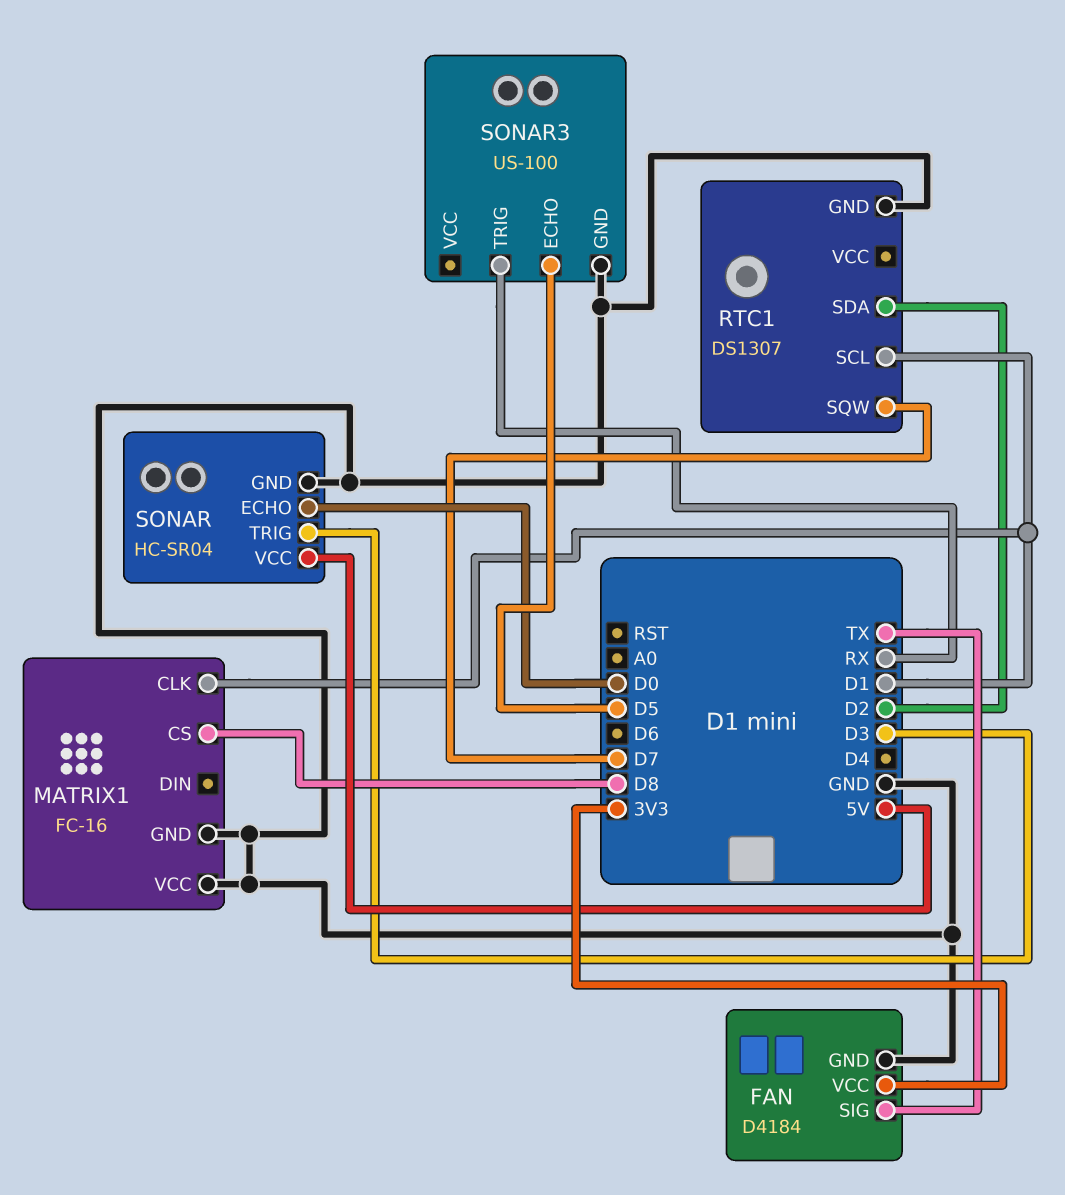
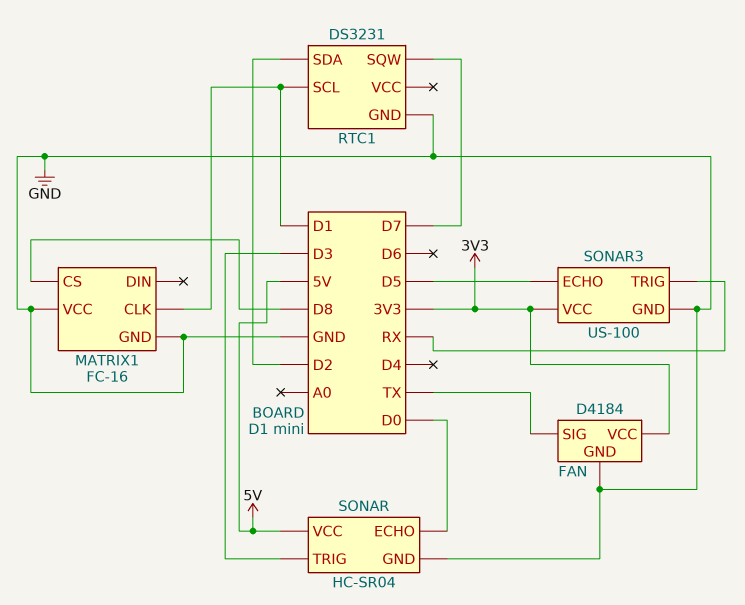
RTC1: DS1307 -> DS3231
SONAR3 pin VCC: none -> 3V3

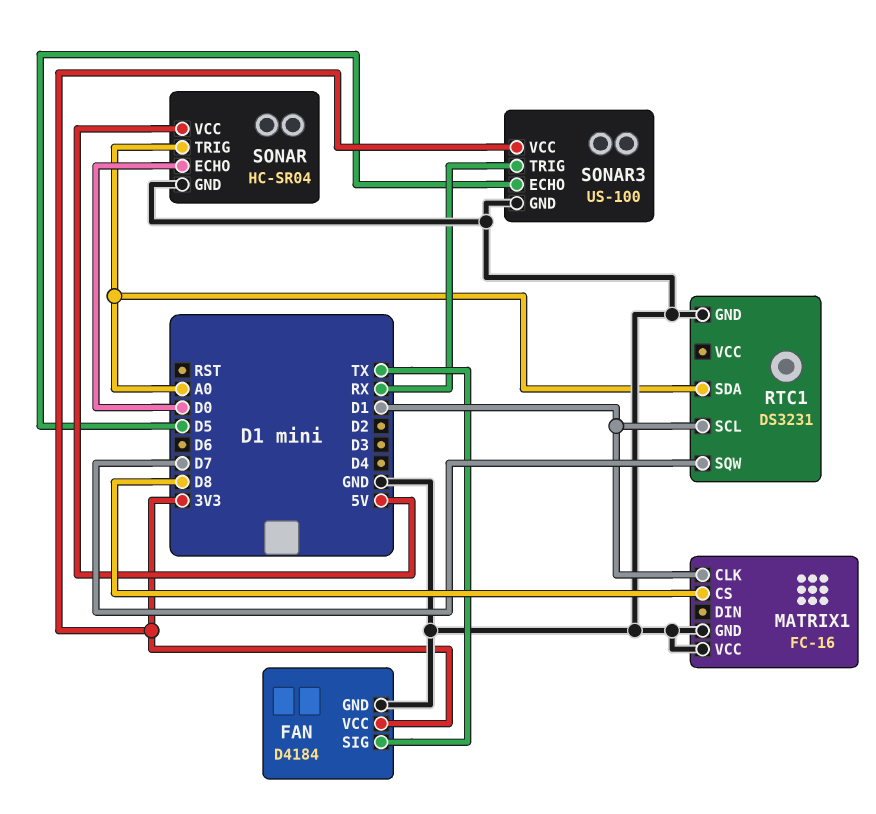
RTC1 pin SDA: D2 -> A0
SONAR pin TRIG: D3 -> A0

